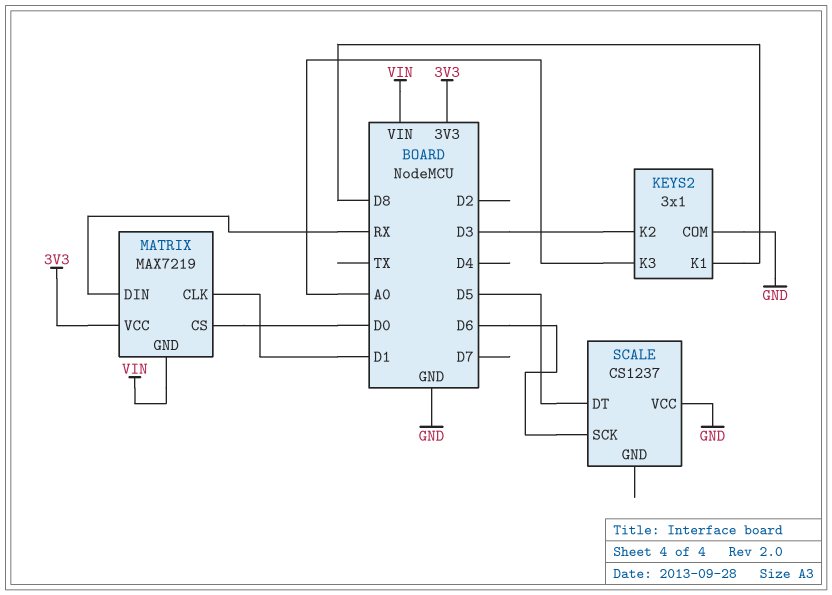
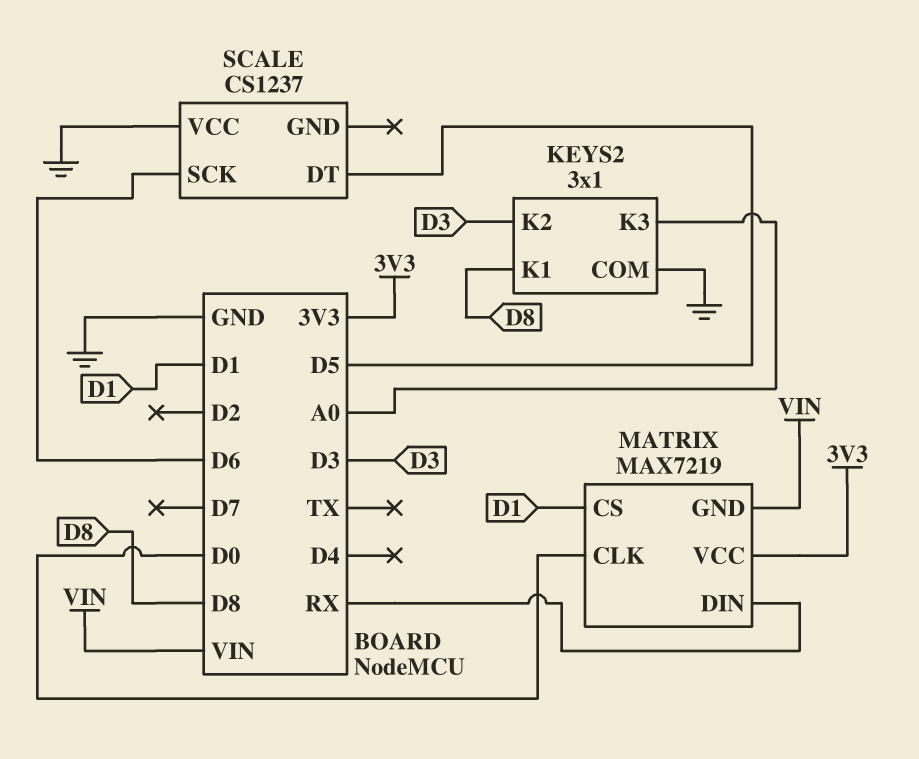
MATRIX pin CLK: D1 -> D0
MATRIX pin CS: D0 -> D1

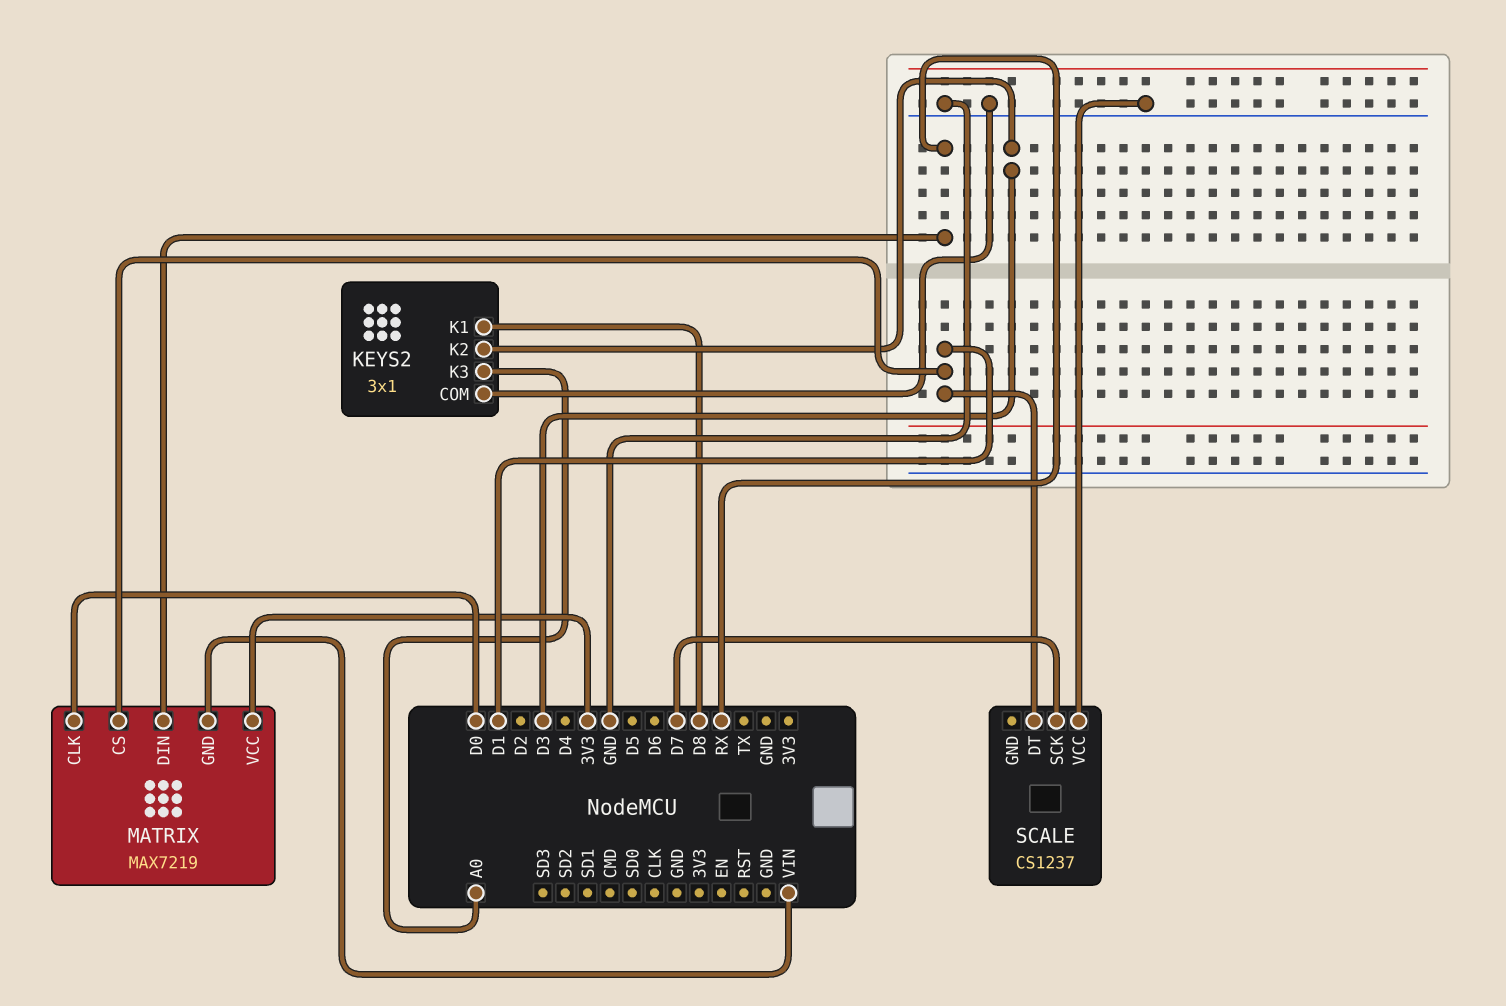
SCALE pin DT: D5 -> D1
SCALE pin SCK: D6 -> D7

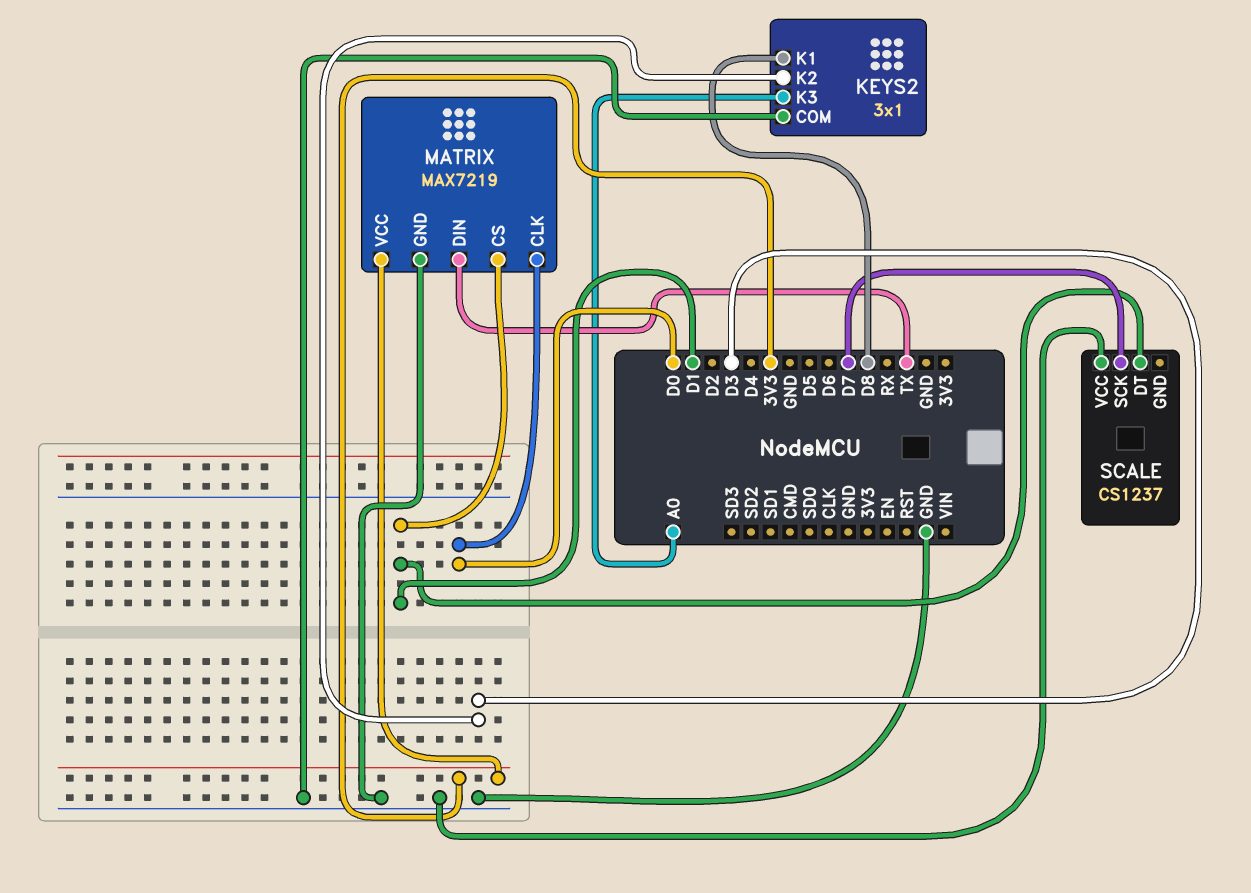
MATRIX pin DIN: RX -> TX
MATRIX pin GND: VIN -> GND

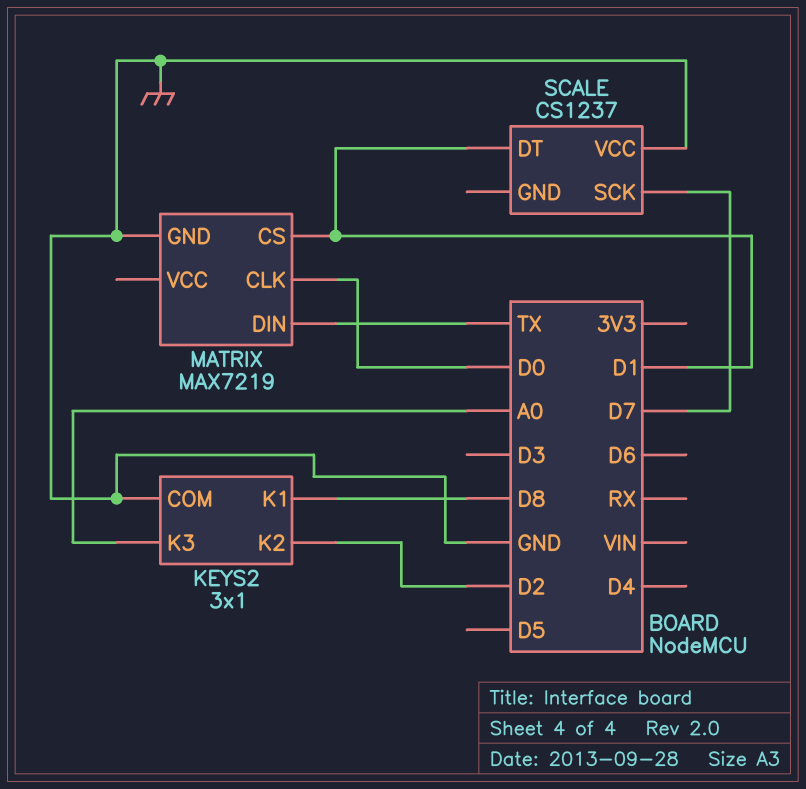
KEYS2 pin K2: D3 -> D2
MATRIX pin VCC: 3V3 -> none

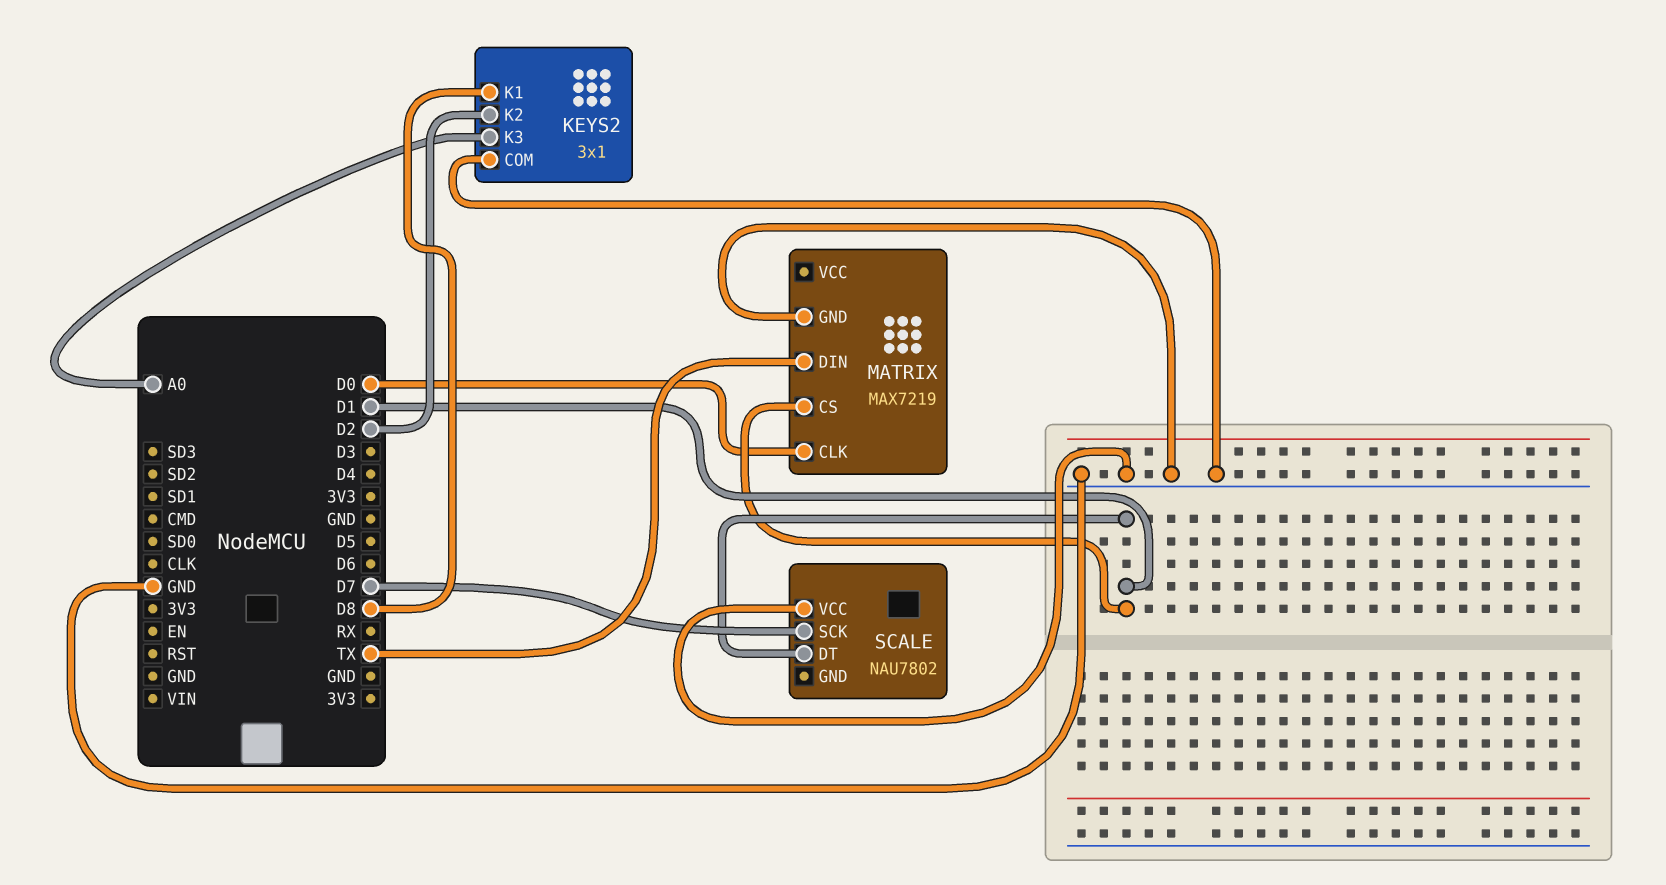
SCALE: CS1237 -> NAU7802

